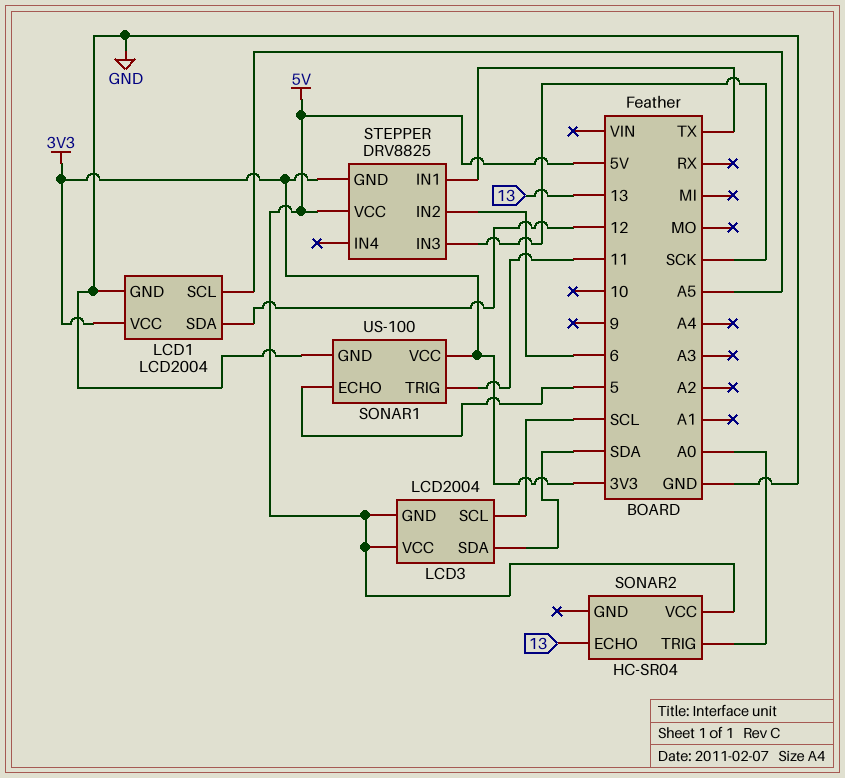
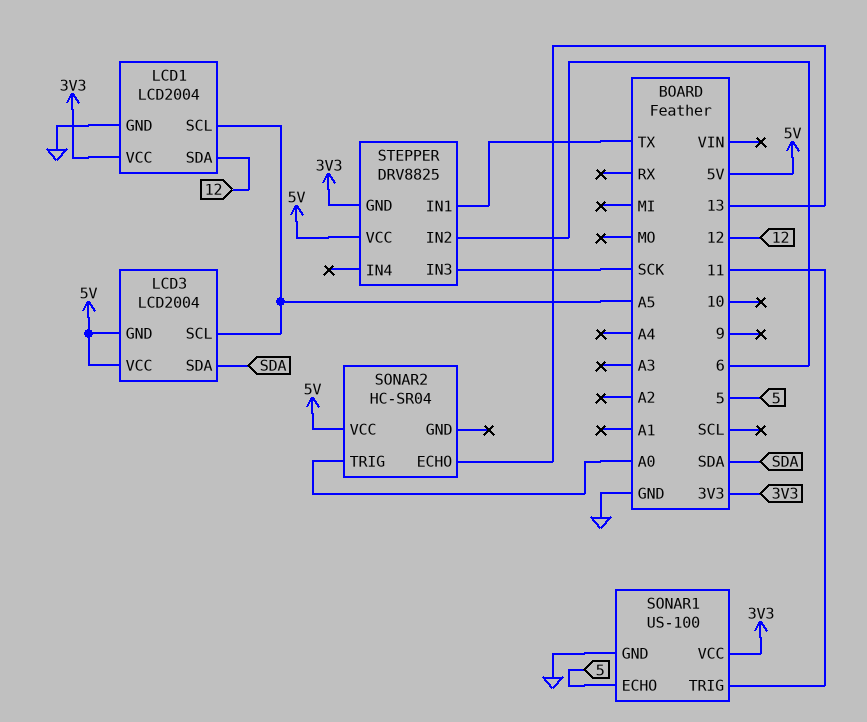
LCD3 pin SCL: SCL -> A5

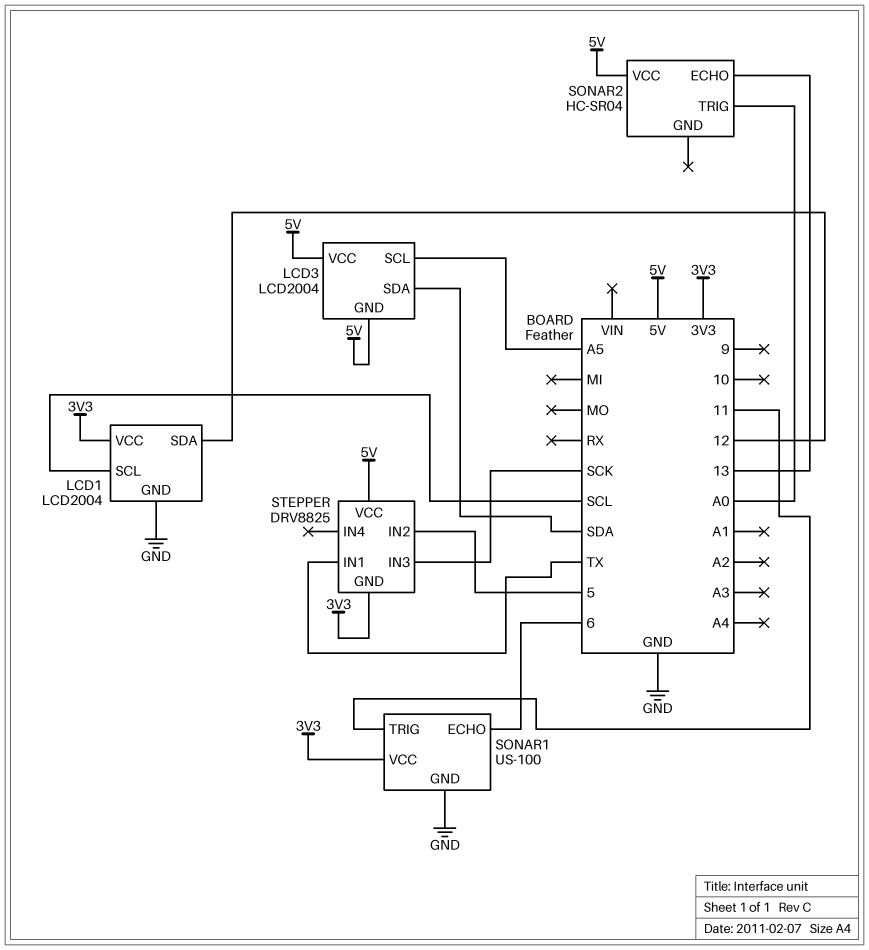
LCD1 pin SCL: A5 -> SCL
SONAR1 pin ECHO: 5 -> 6
STEPPER pin IN2: 6 -> 5

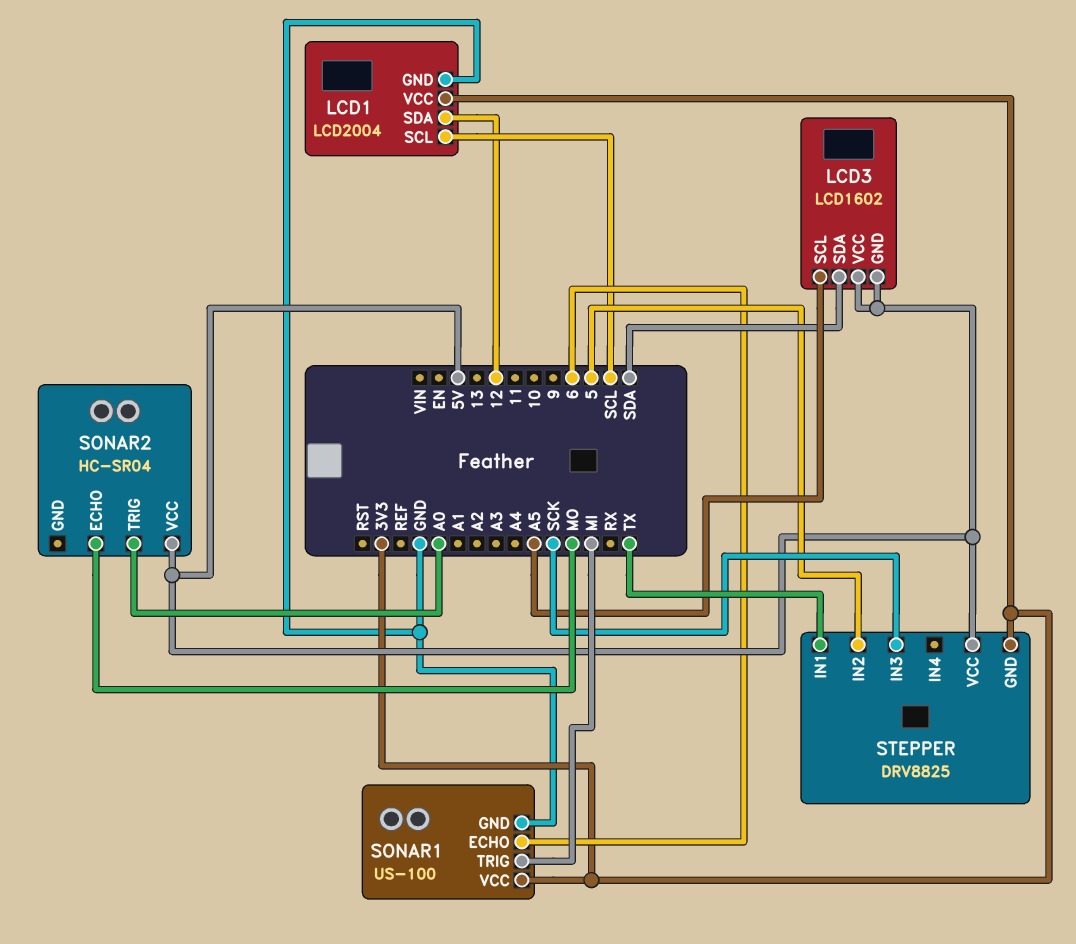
LCD3: LCD2004 -> LCD1602
SONAR1 pin TRIG: 11 -> MI
SONAR2 pin ECHO: 13 -> MO

